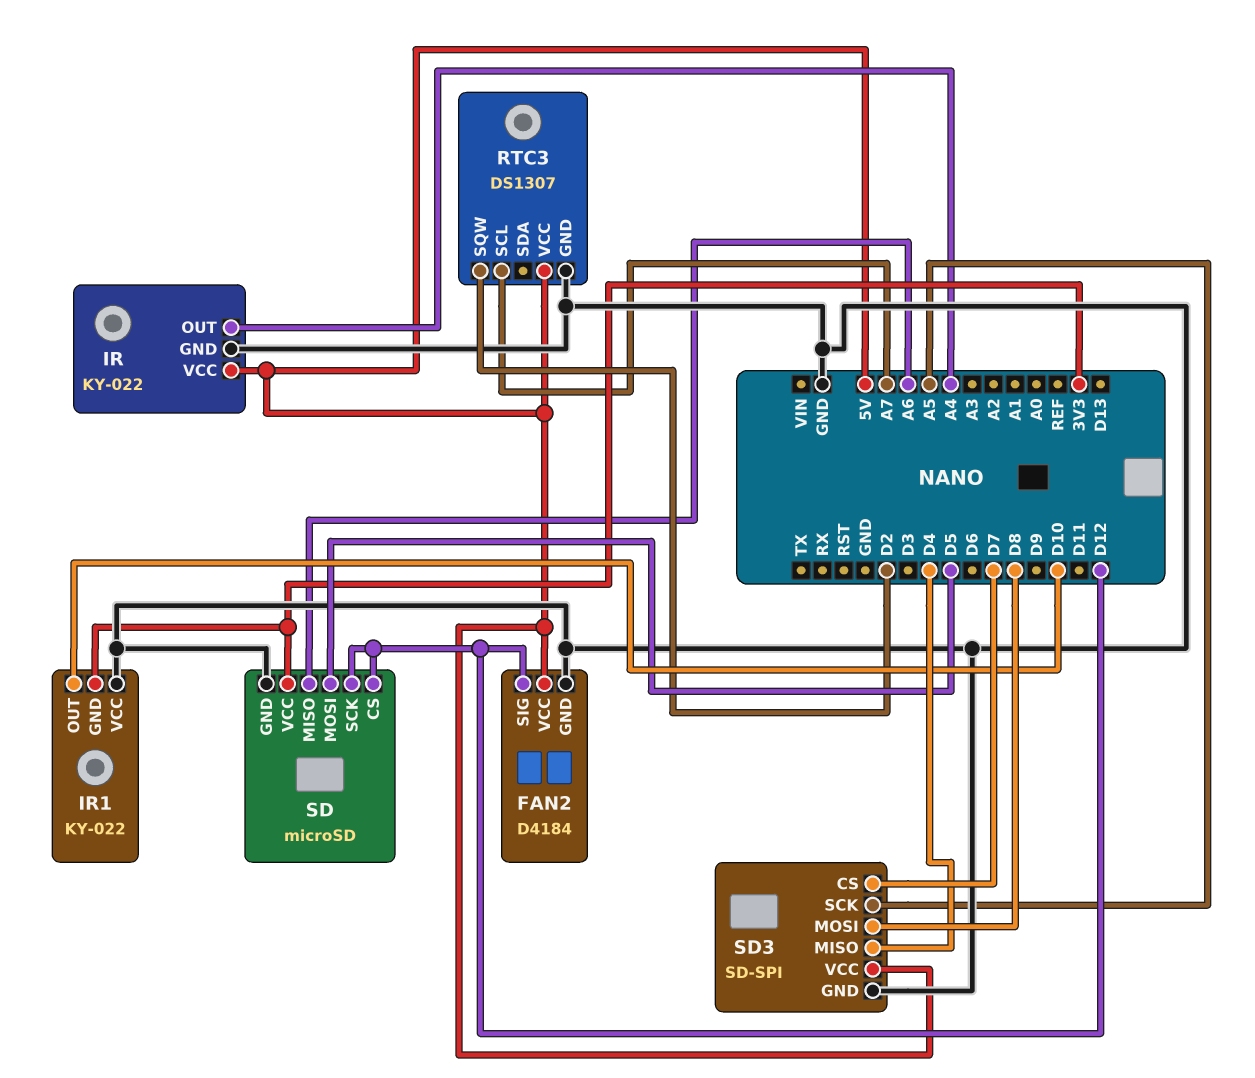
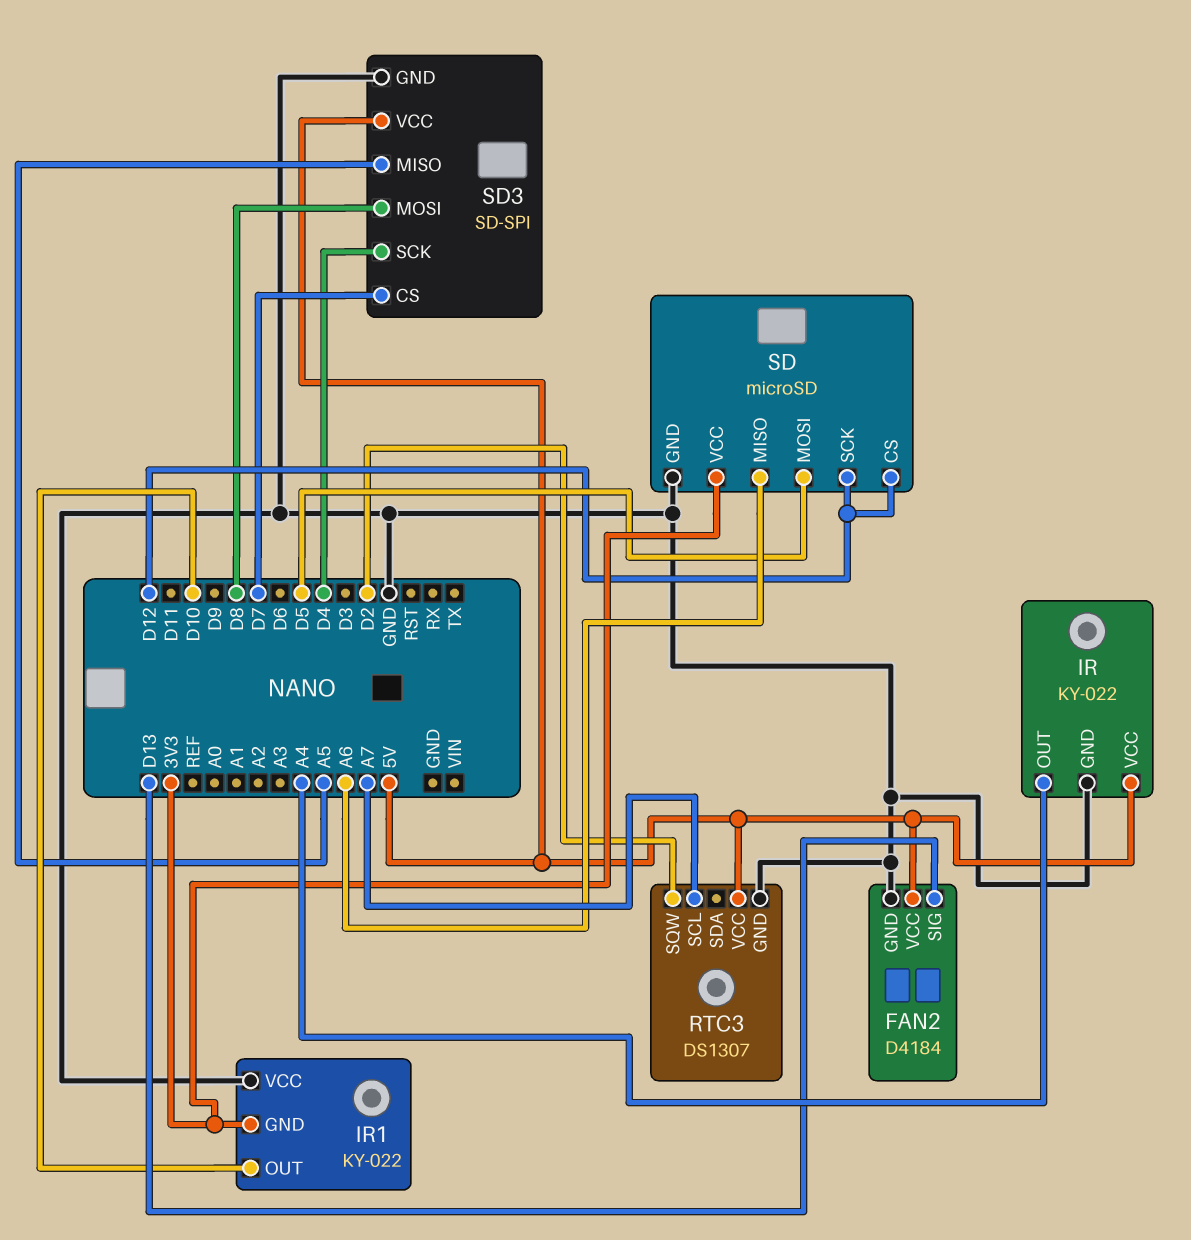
FAN2 pin SIG: D12 -> D13
SD3 pin MISO: D4 -> A5
SD3 pin SCK: A5 -> D4

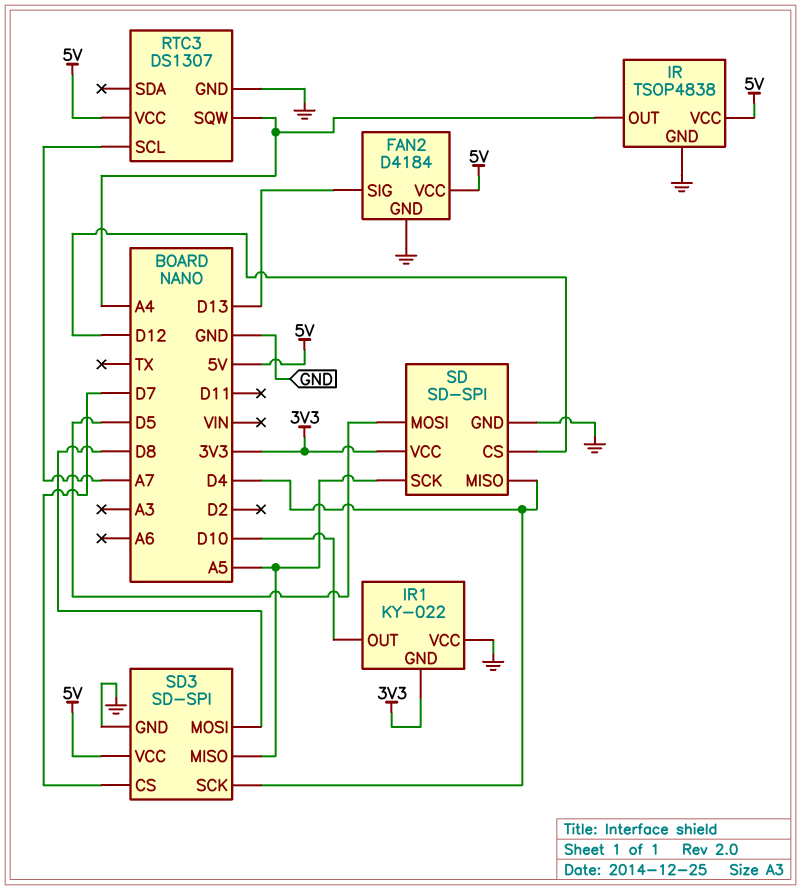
IR: KY-022 -> TSOP4838
RTC3 pin SQW: D2 -> A4
SD: microSD -> SD-SPI
SD pin MISO: A6 -> D4
SD pin SCK: D12 -> A5

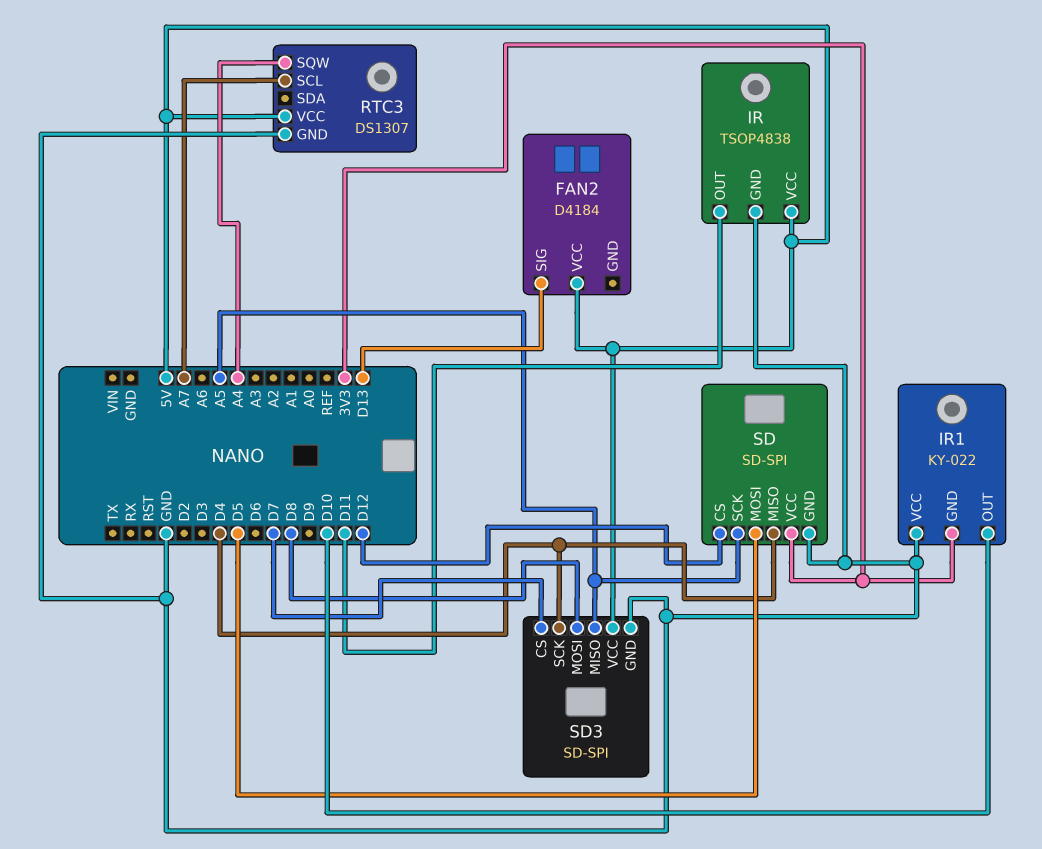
FAN2 pin GND: GND -> none
IR pin OUT: A4 -> D11

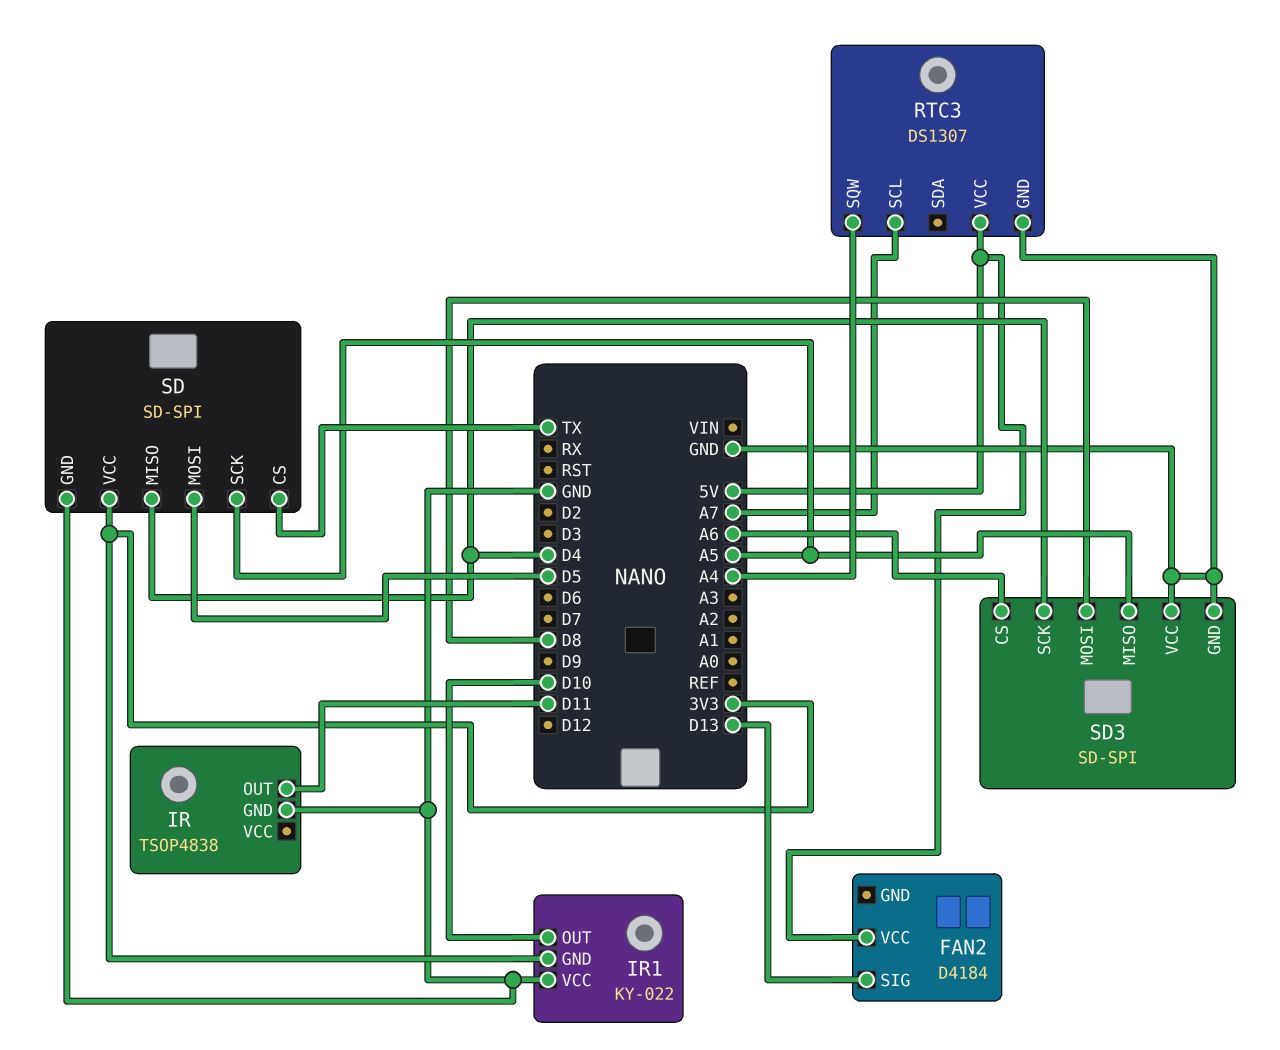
IR pin VCC: 5V -> none
SD pin CS: D12 -> TX
SD3 pin CS: D7 -> A6
SD3 pin VCC: 5V -> GND

